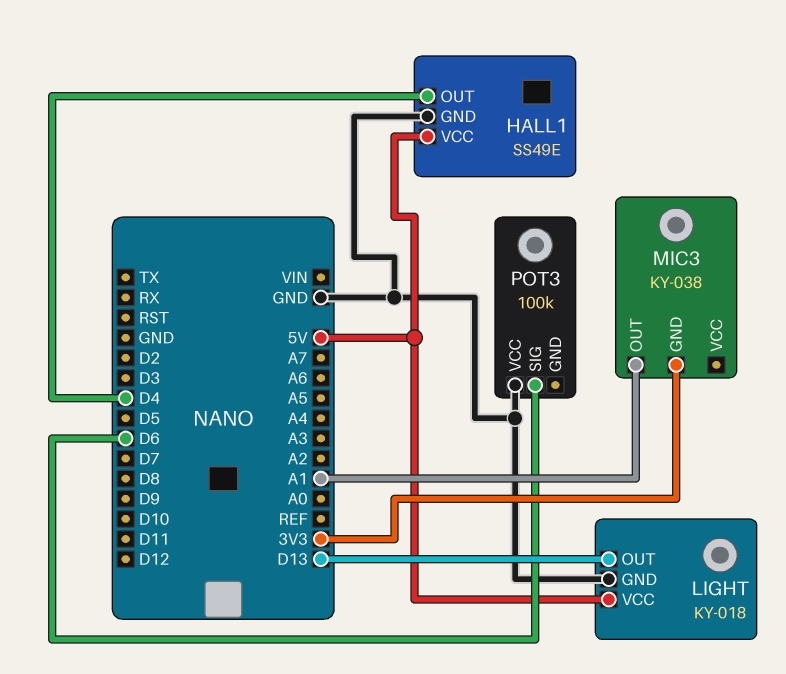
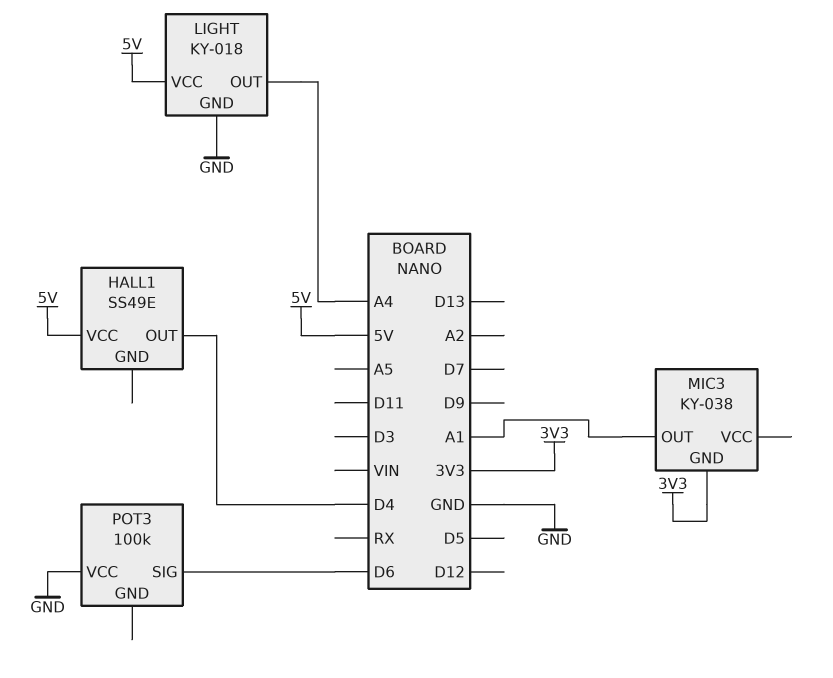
HALL1 pin GND: GND -> none
LIGHT pin OUT: D13 -> A4

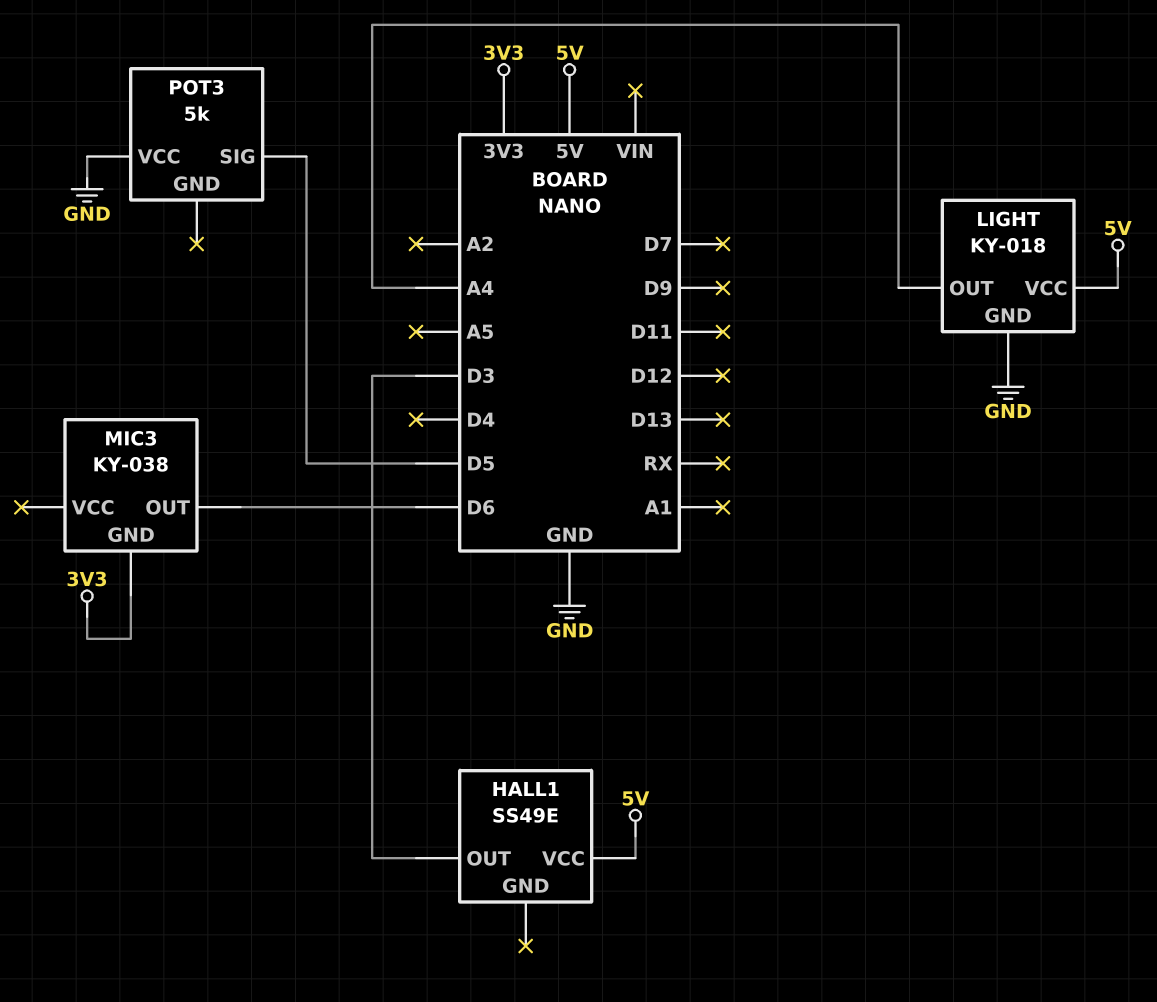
HALL1 pin OUT: D4 -> D3
MIC3 pin OUT: A1 -> D6
POT3: 100k -> 5k
POT3 pin SIG: D6 -> D5

